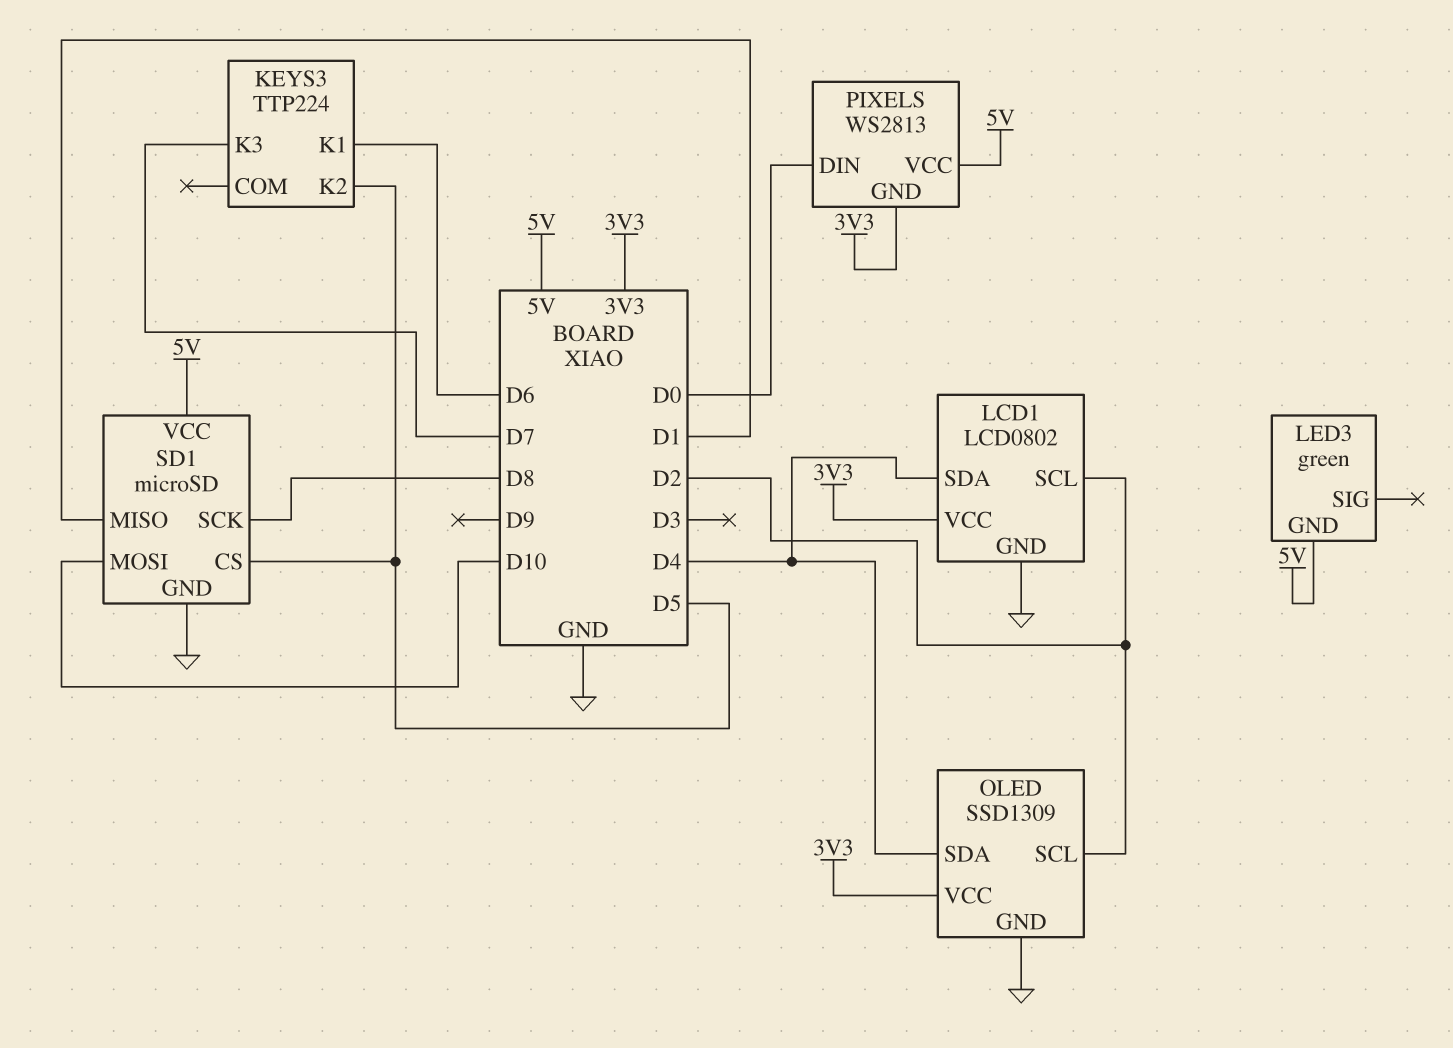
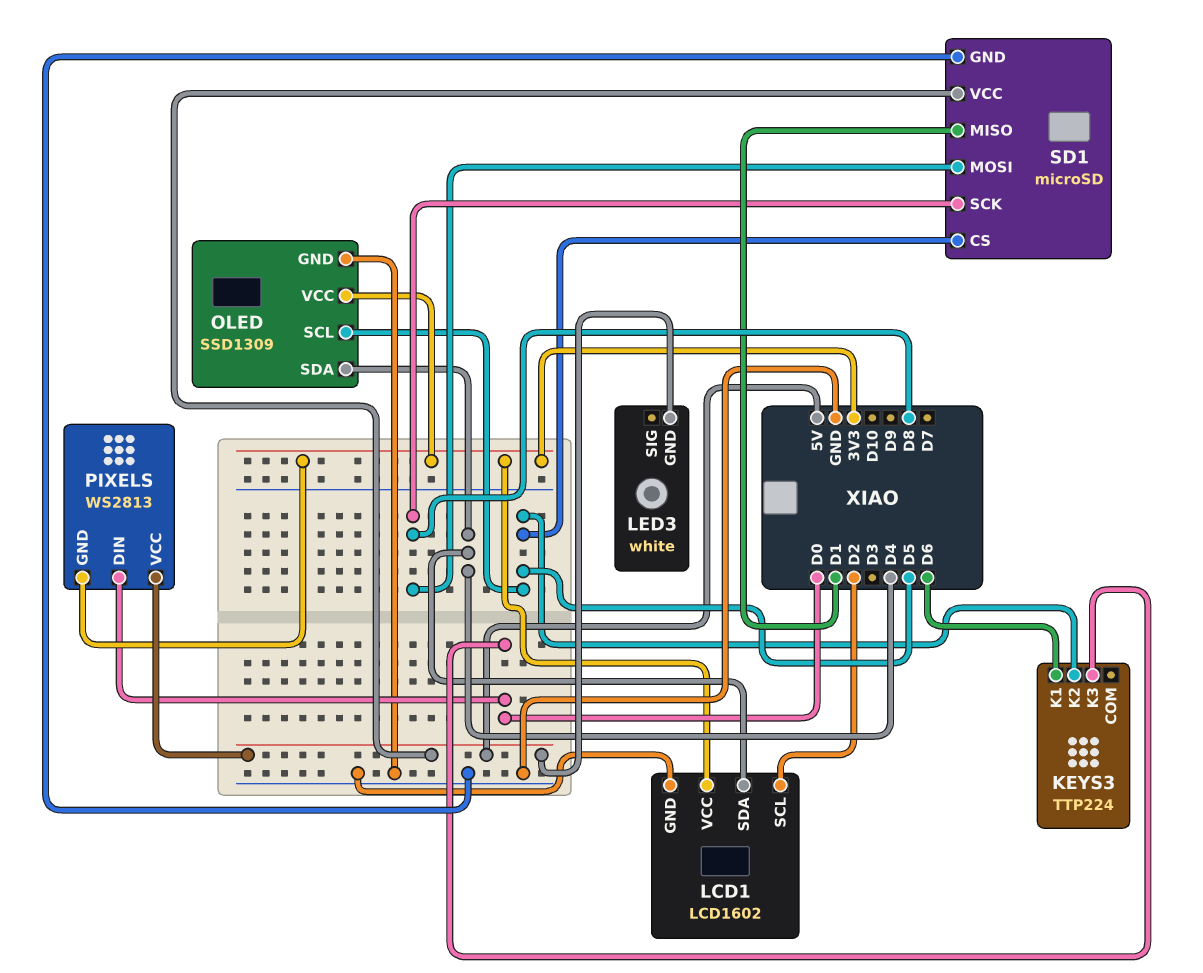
KEYS3 pin K3: D7 -> D0
LCD1: LCD0802 -> LCD1602
LED3: green -> white
OLED pin SCL: D2 -> D5
SD1 pin MOSI: D10 -> D8

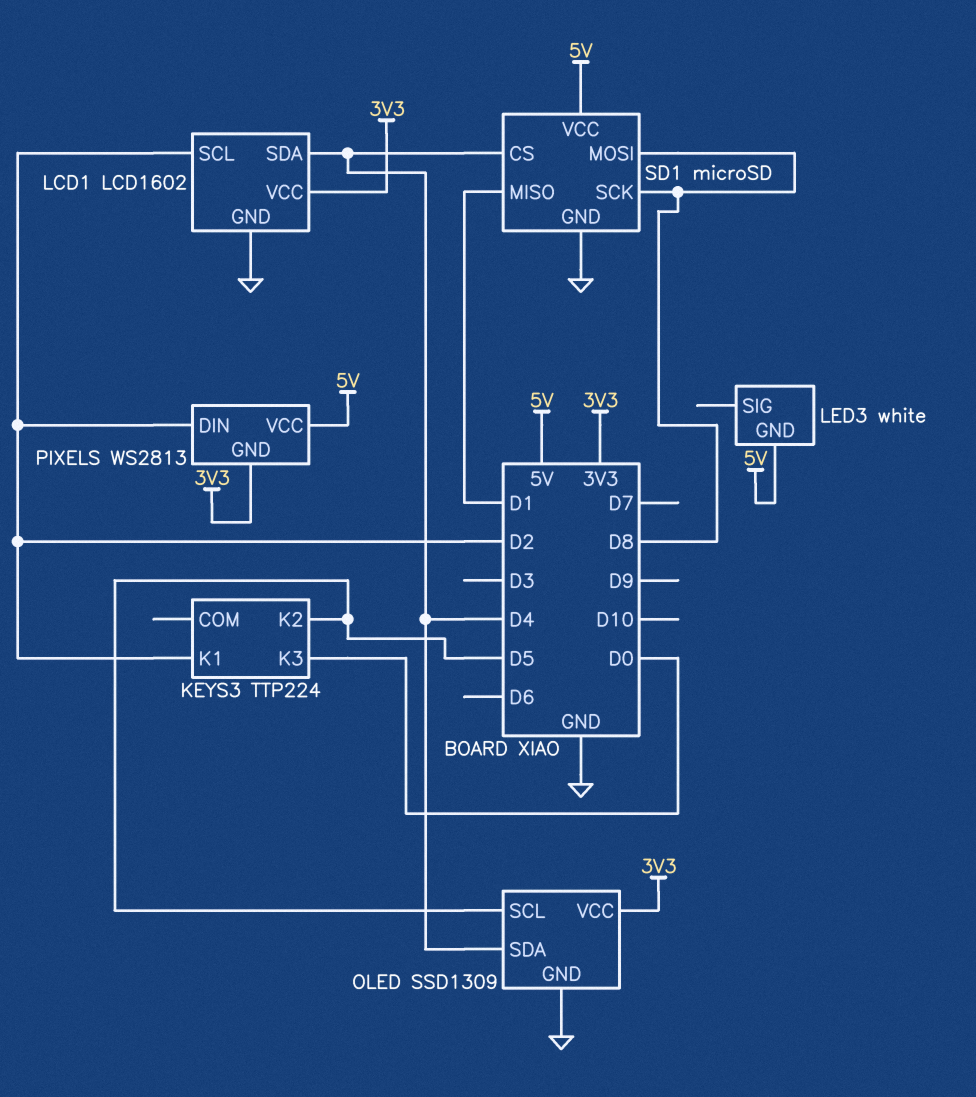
KEYS3 pin K1: D6 -> D2
PIXELS pin DIN: D0 -> D2
SD1 pin CS: D5 -> D4

